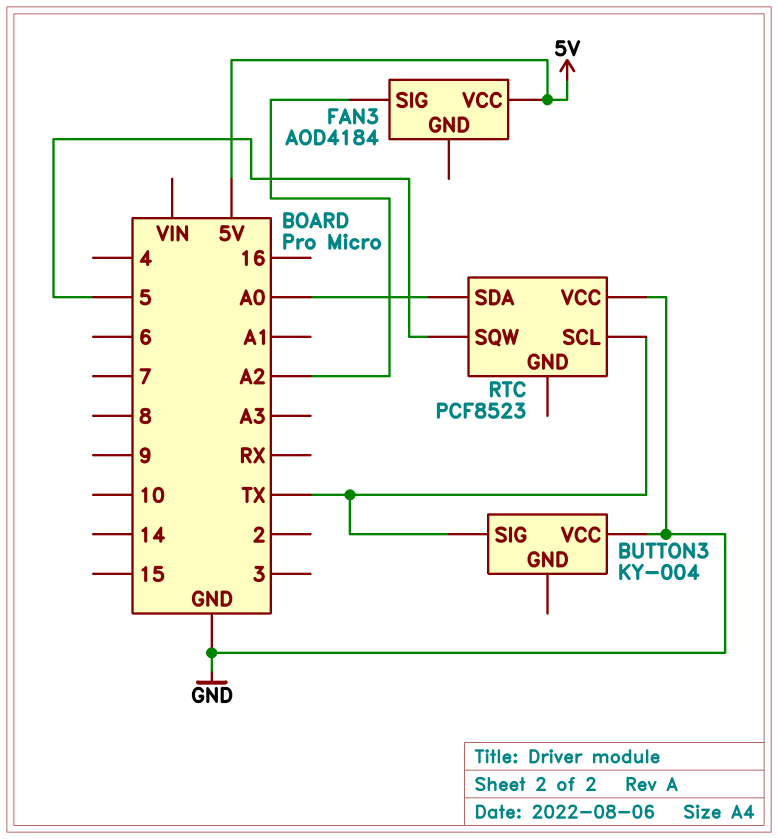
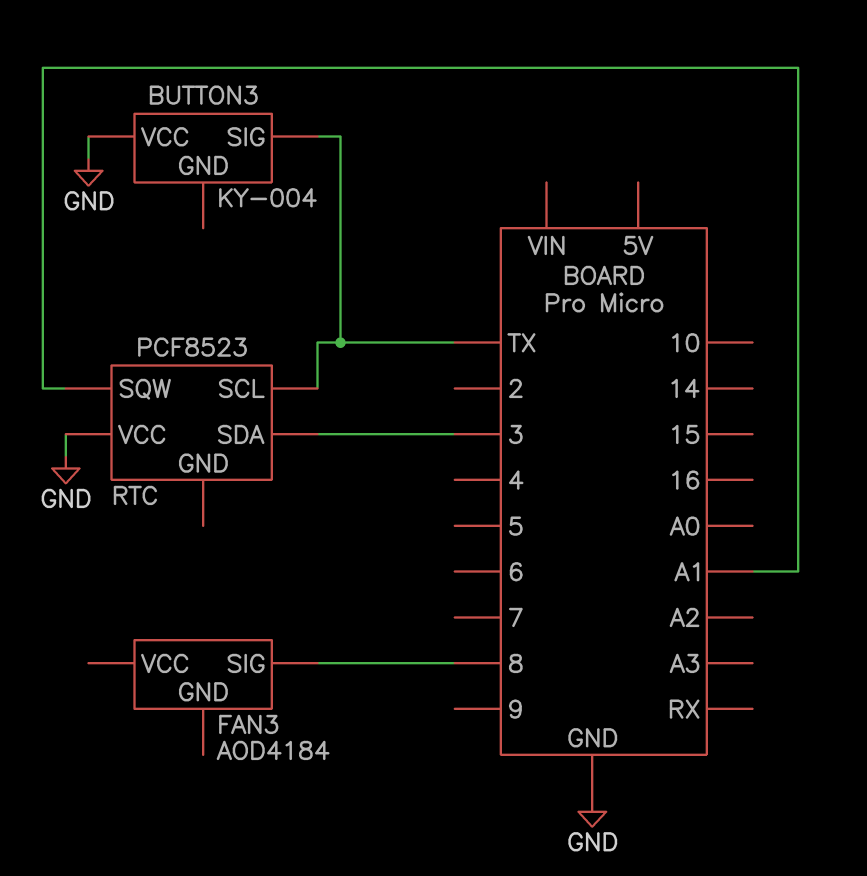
FAN3 pin SIG: A2 -> 8
FAN3 pin VCC: 5V -> none
RTC pin SDA: A0 -> 3
RTC pin SQW: 5 -> A1

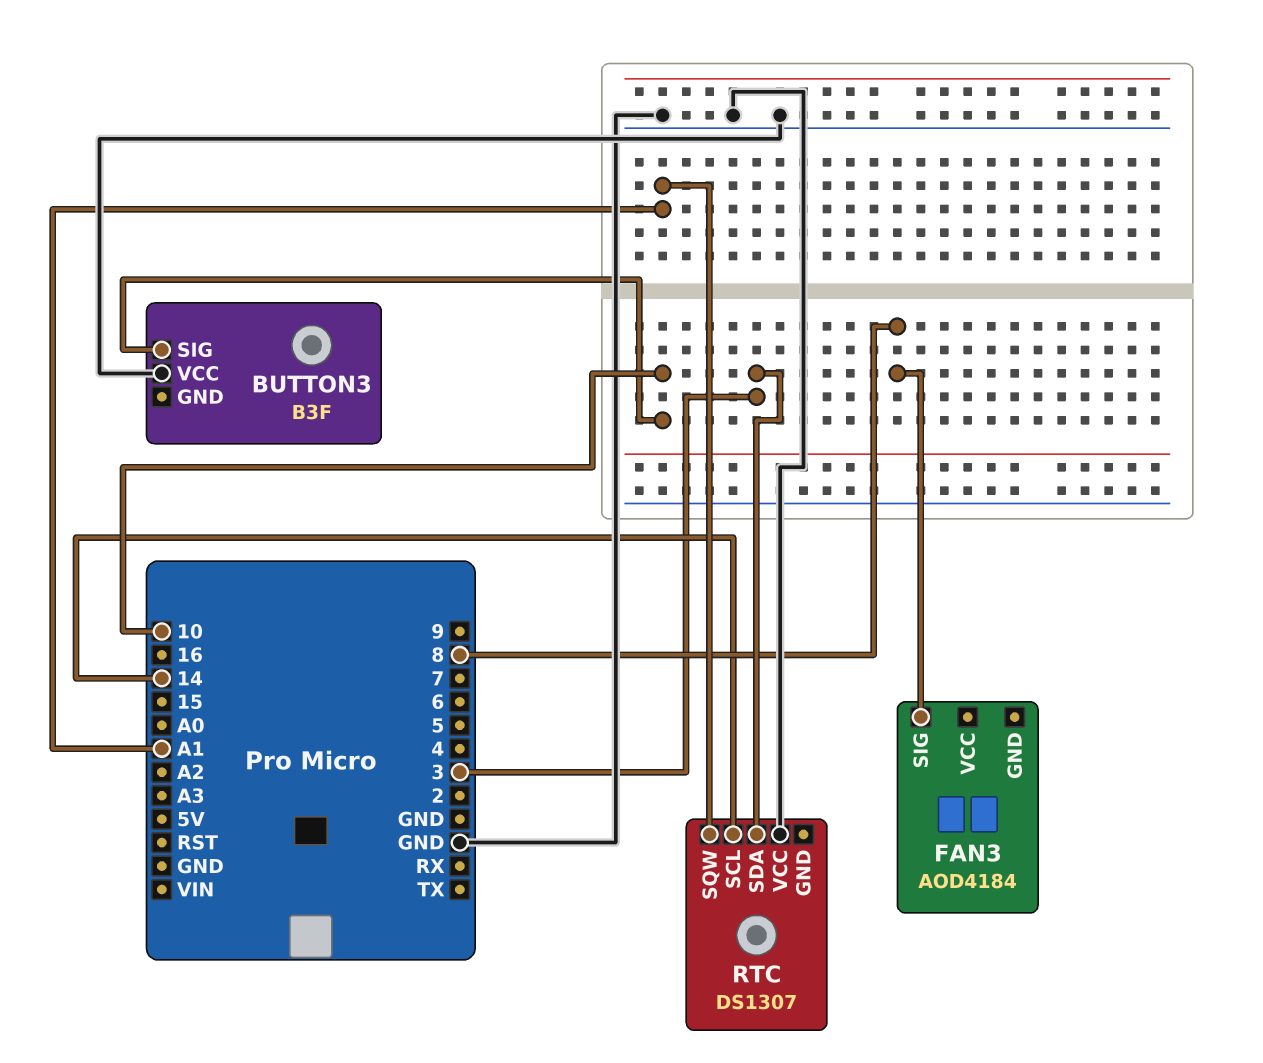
BUTTON3: KY-004 -> B3F
BUTTON3 pin SIG: TX -> 10
RTC: PCF8523 -> DS1307
RTC pin SCL: TX -> 14

